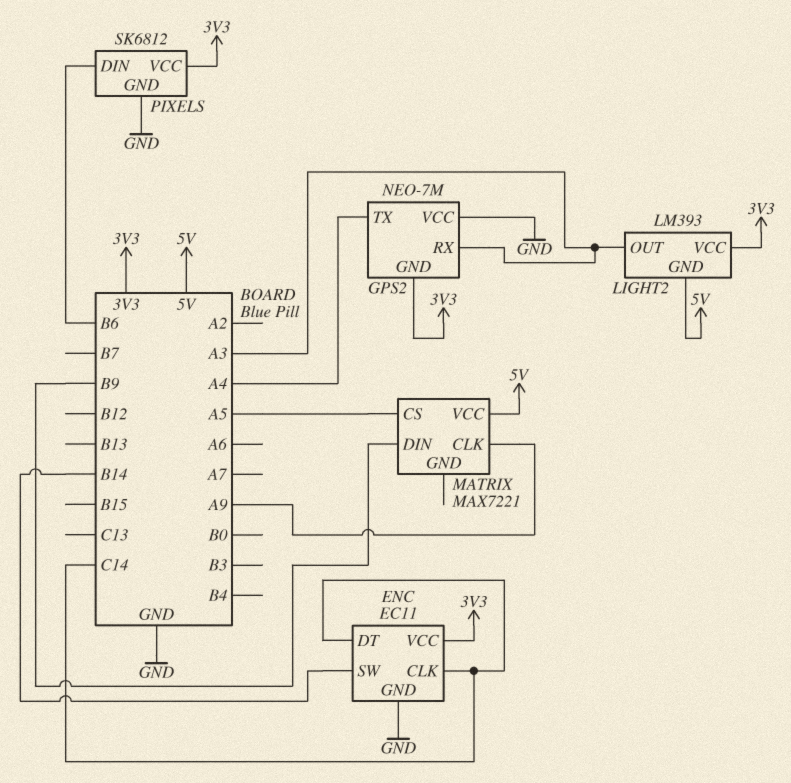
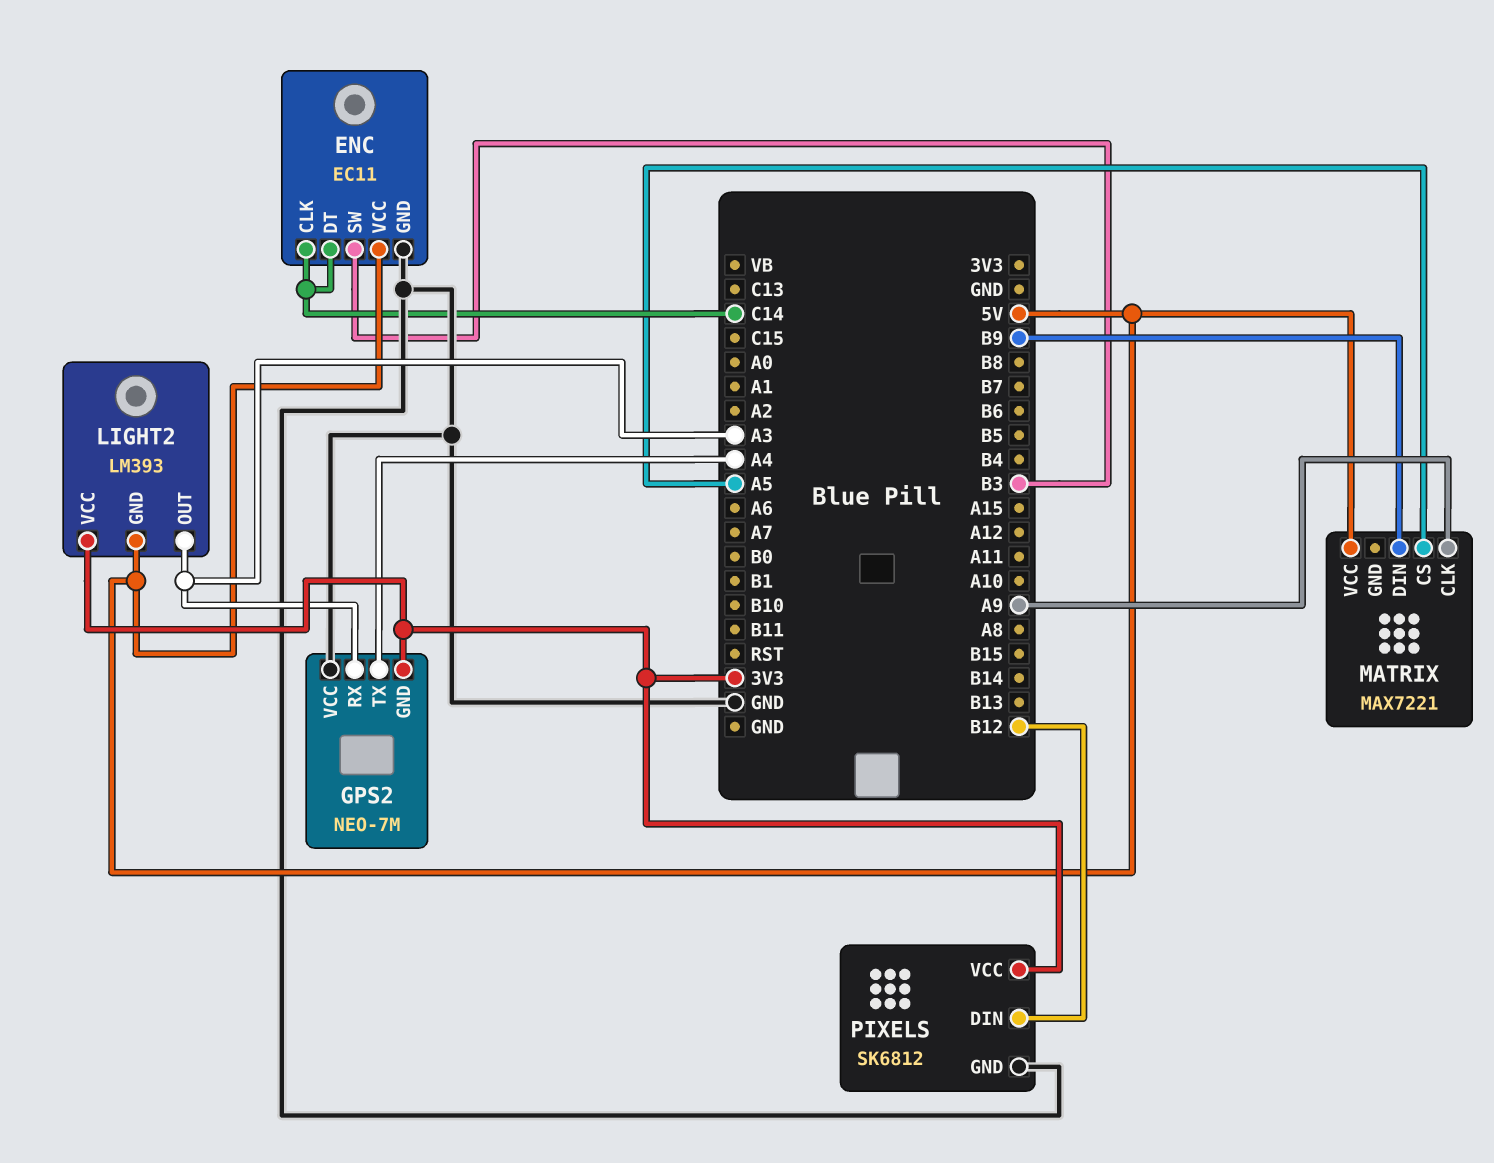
ENC pin SW: B14 -> B3
ENC pin VCC: 3V3 -> 5V
PIXELS pin DIN: B6 -> B12

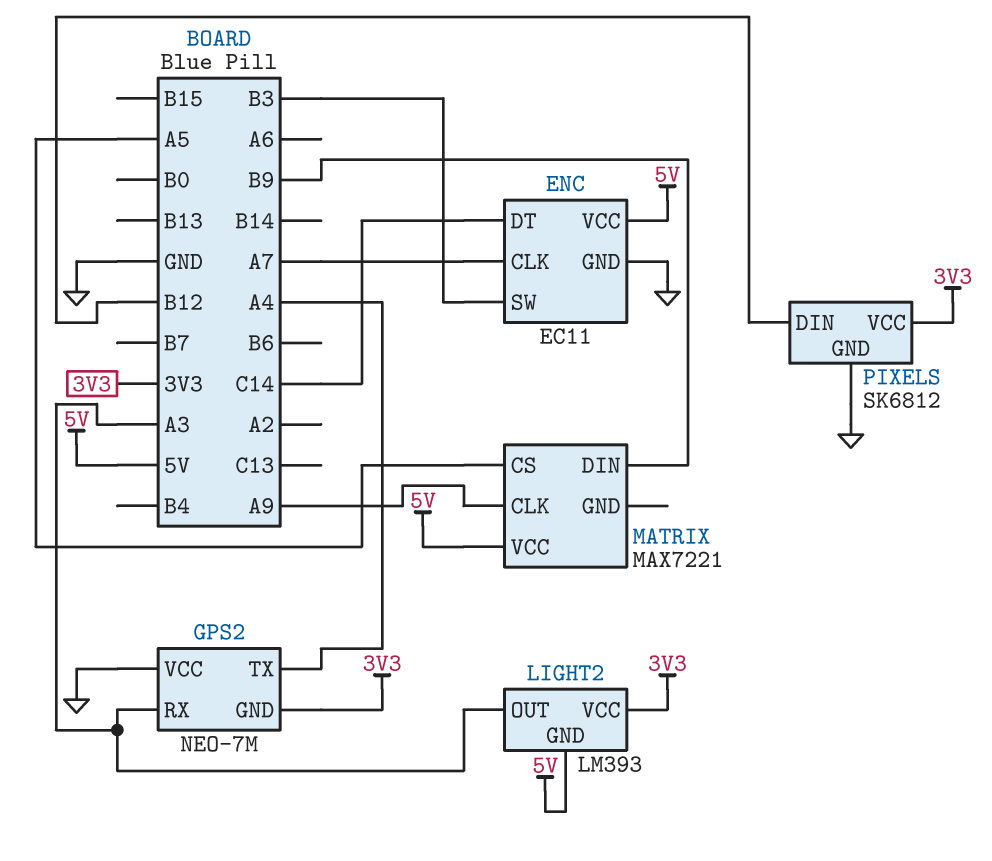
ENC pin CLK: C14 -> A7

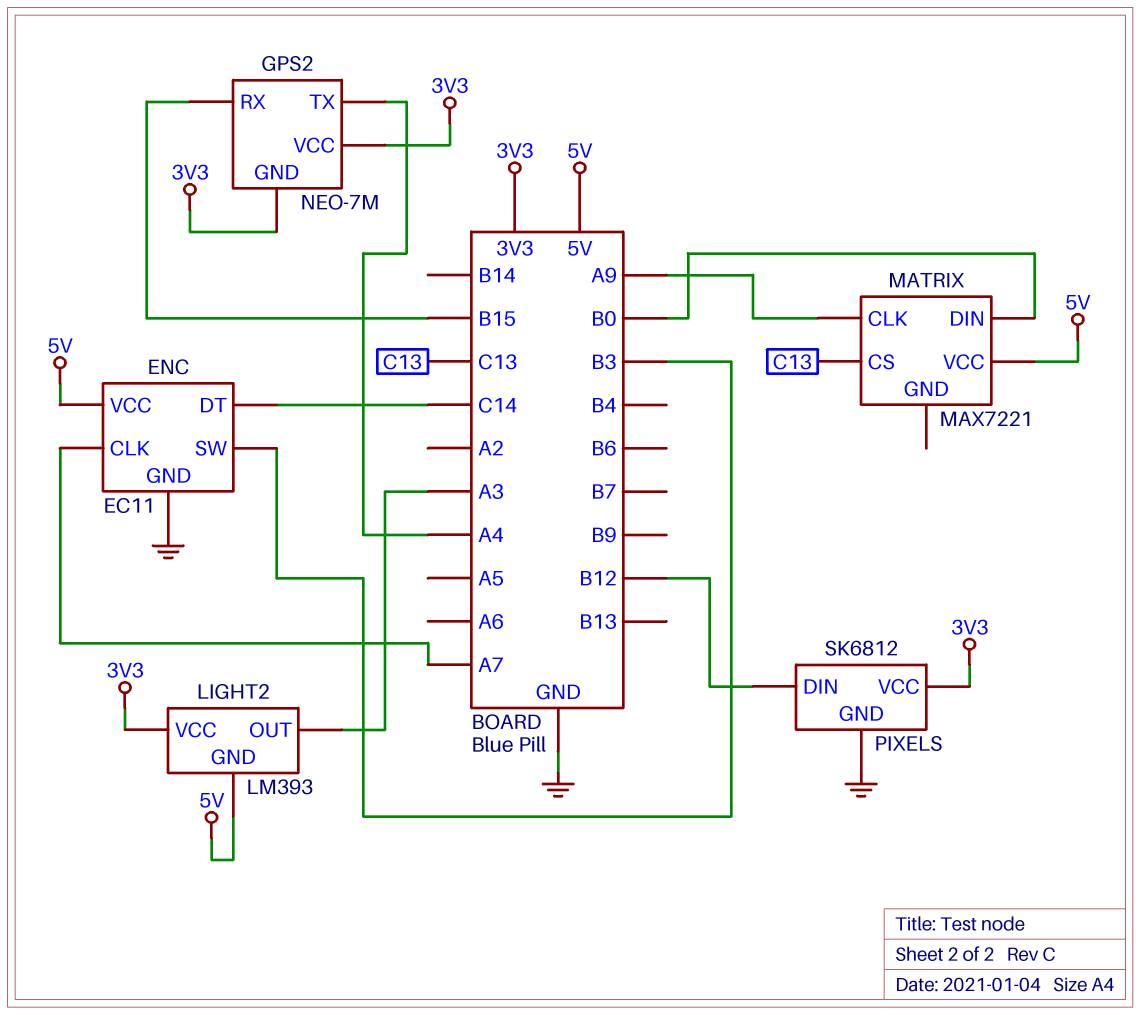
GPS2 pin RX: A3 -> B15
GPS2 pin VCC: GND -> 3V3
MATRIX pin CS: A5 -> C13
MATRIX pin DIN: B9 -> B0

